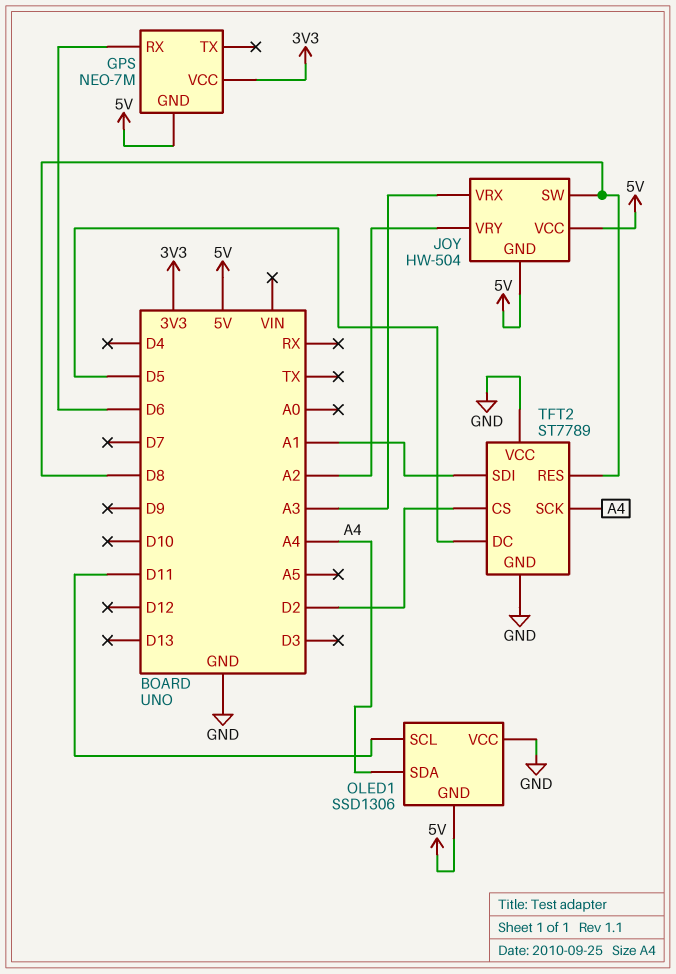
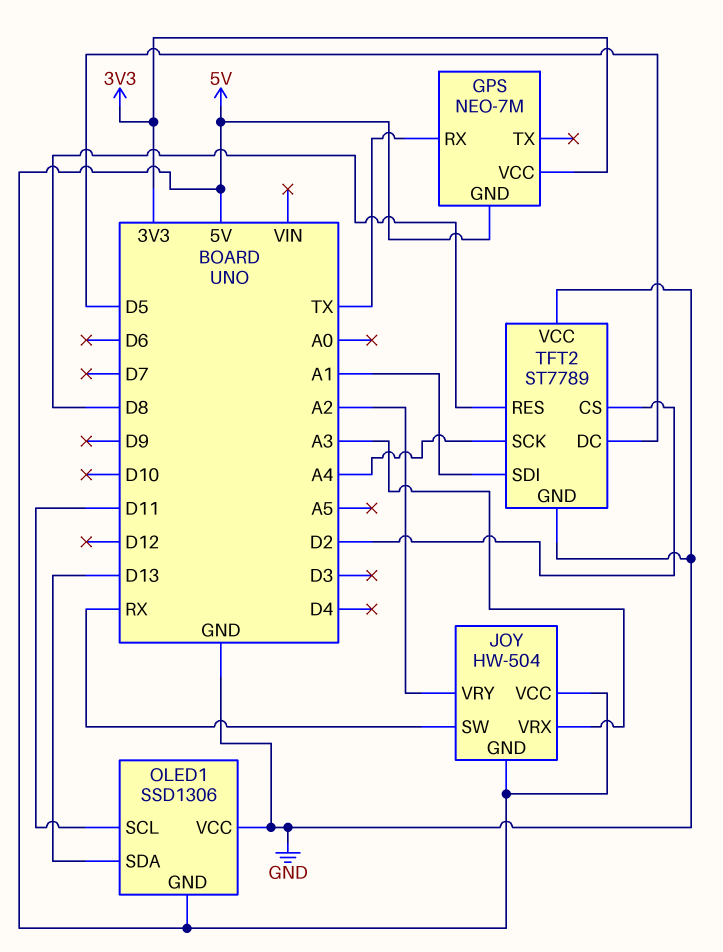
GPS pin RX: D6 -> TX
JOY pin SW: D8 -> RX
OLED1 pin SDA: A4 -> D13

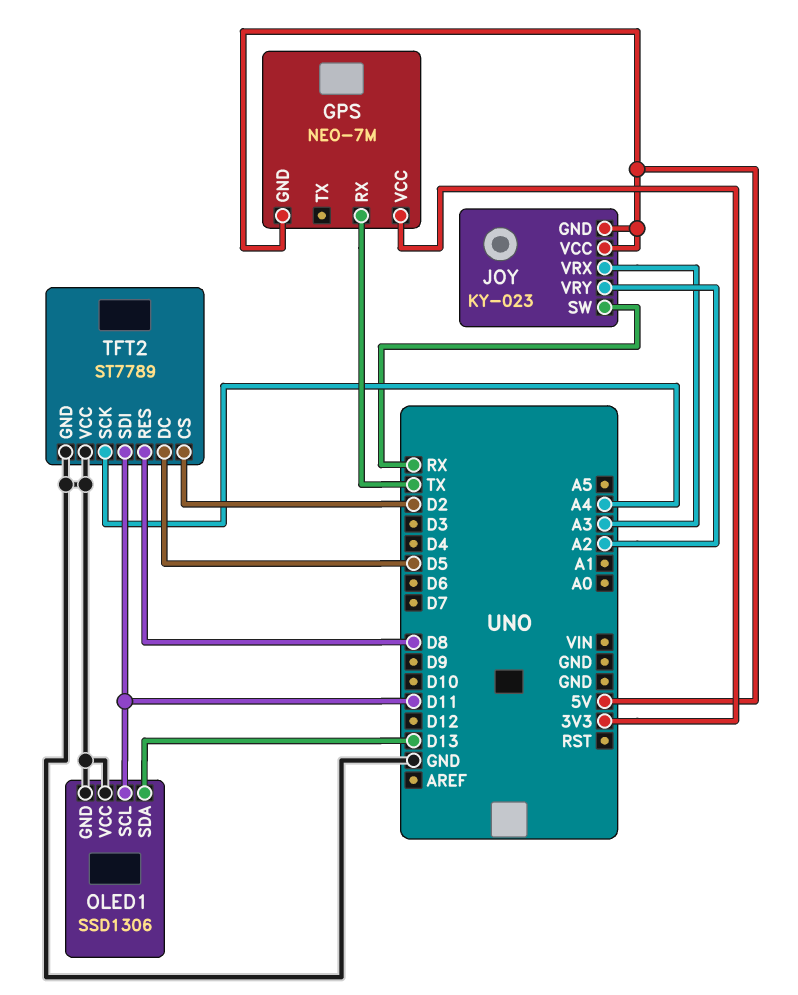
JOY: HW-504 -> KY-023
OLED1 pin GND: 5V -> GND
TFT2 pin SDI: A1 -> D11

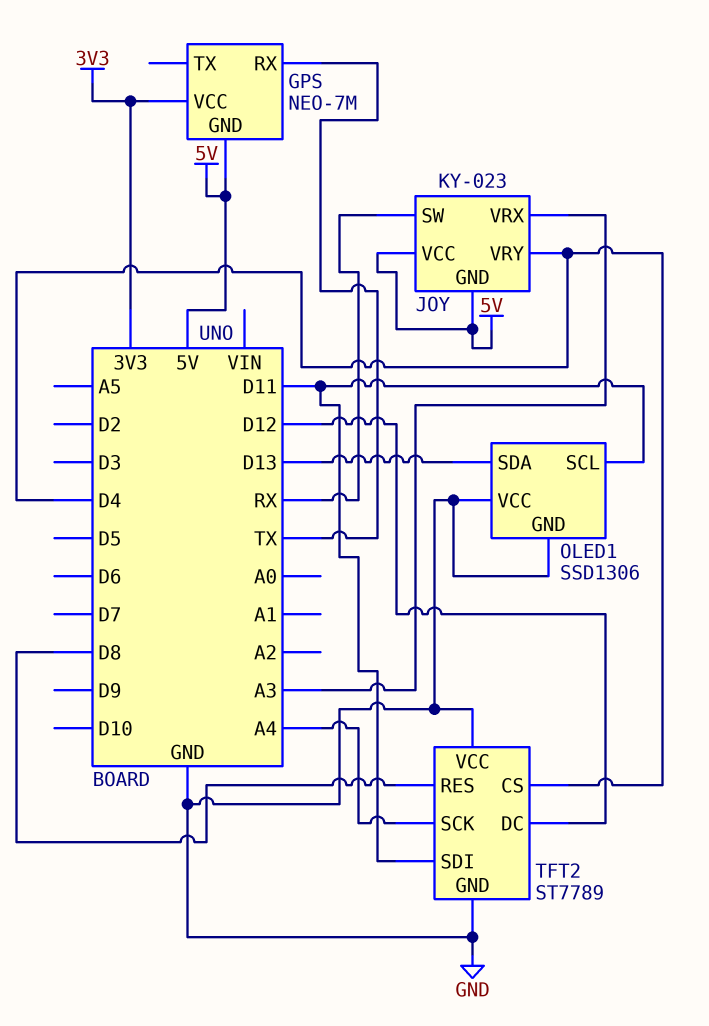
JOY pin VRY: A2 -> D4
TFT2 pin CS: D2 -> D4
TFT2 pin DC: D5 -> D12

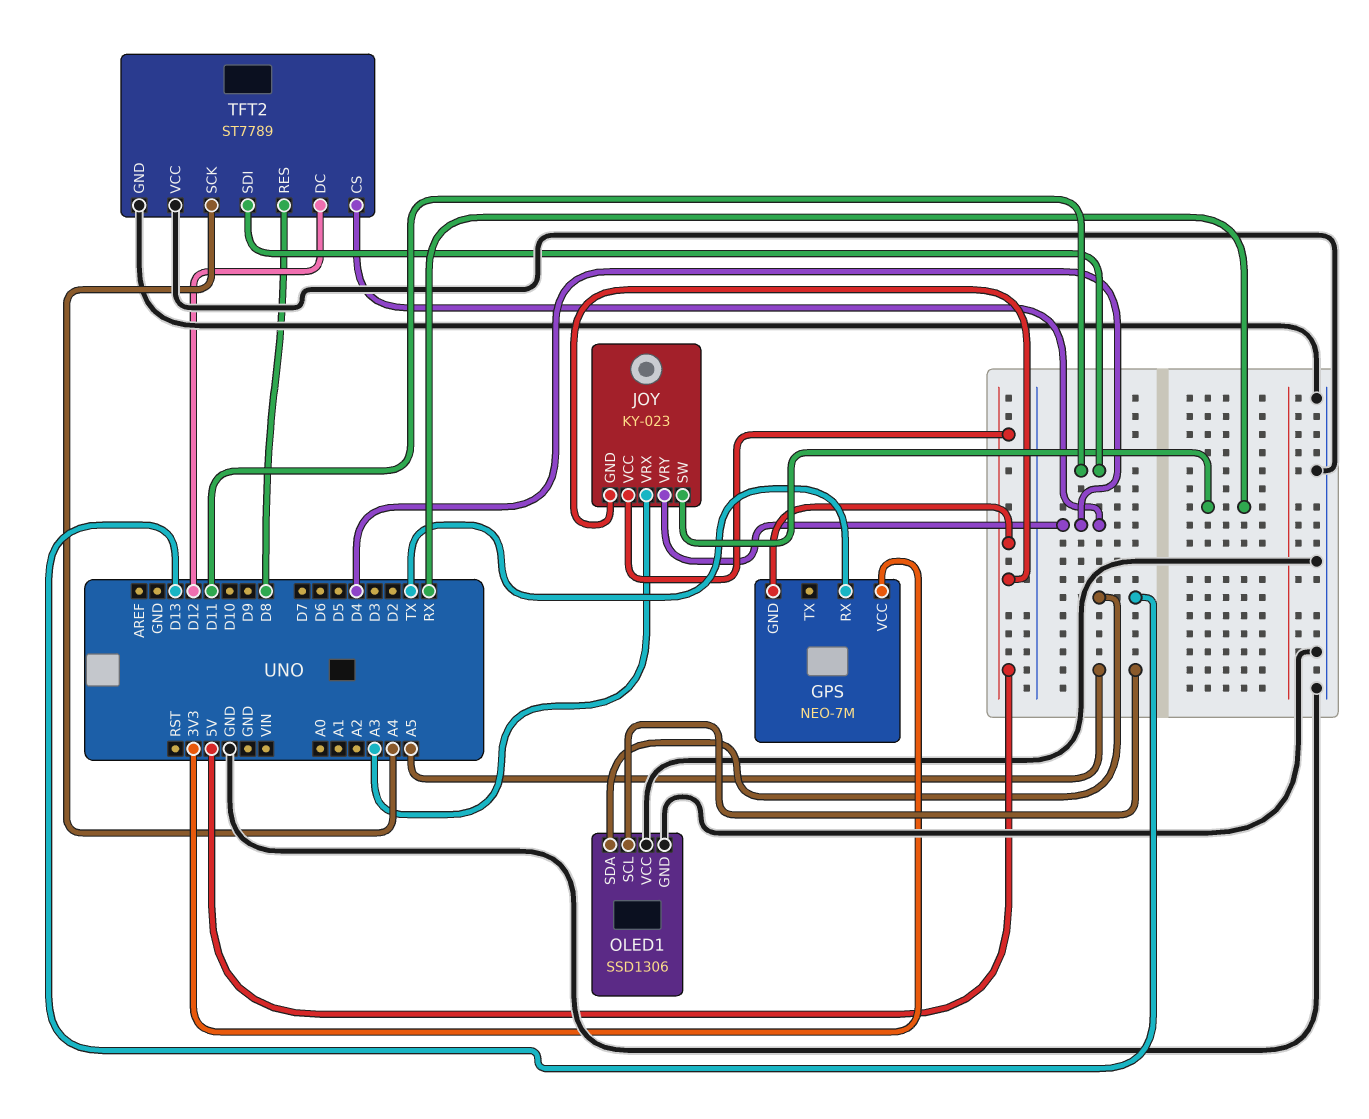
OLED1 pin SCL: D11 -> A5

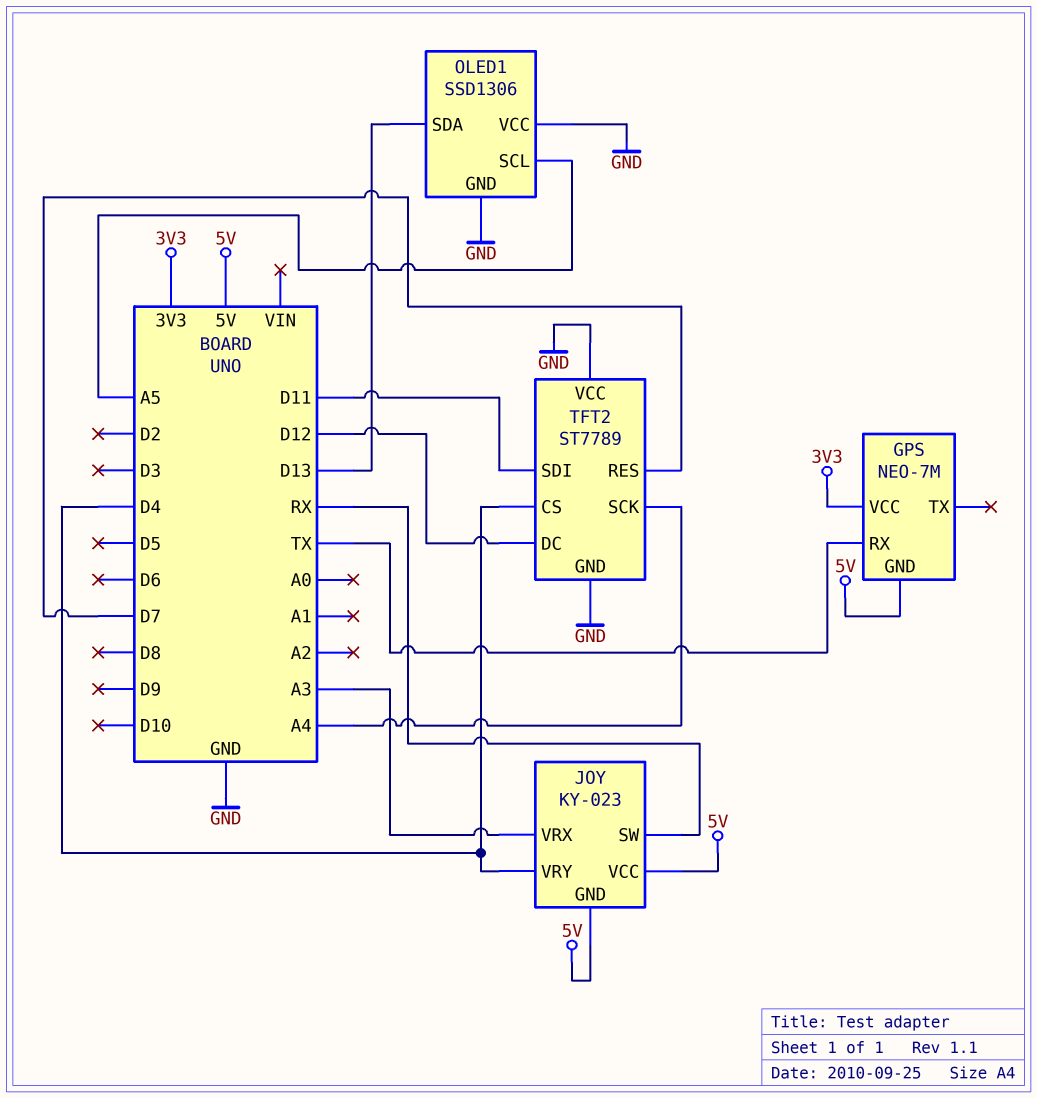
TFT2 pin RES: D8 -> D7

